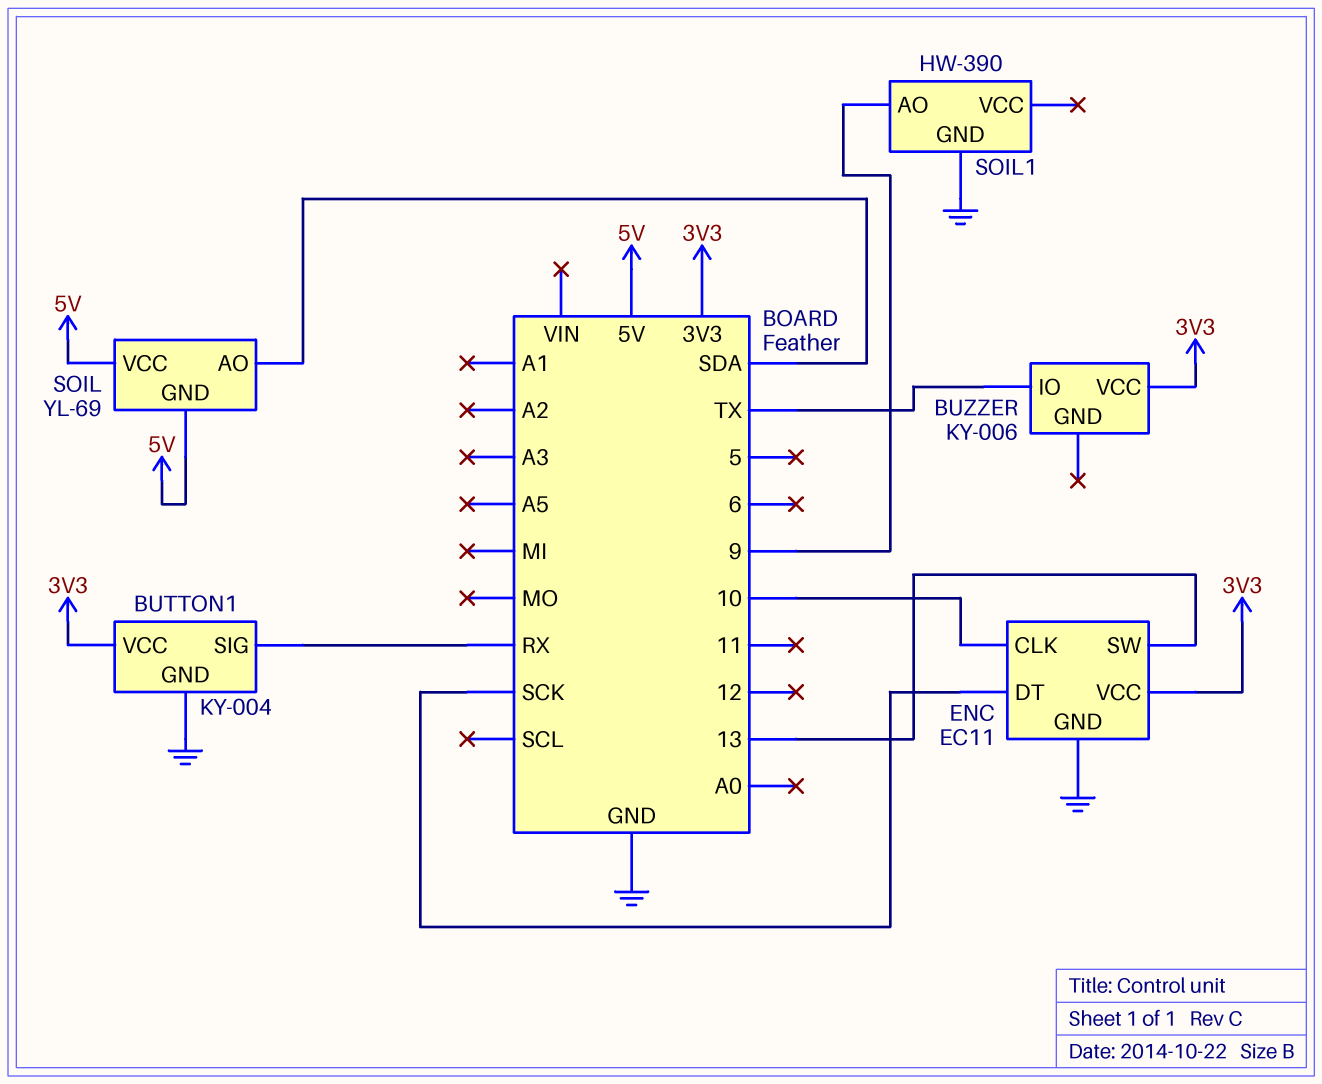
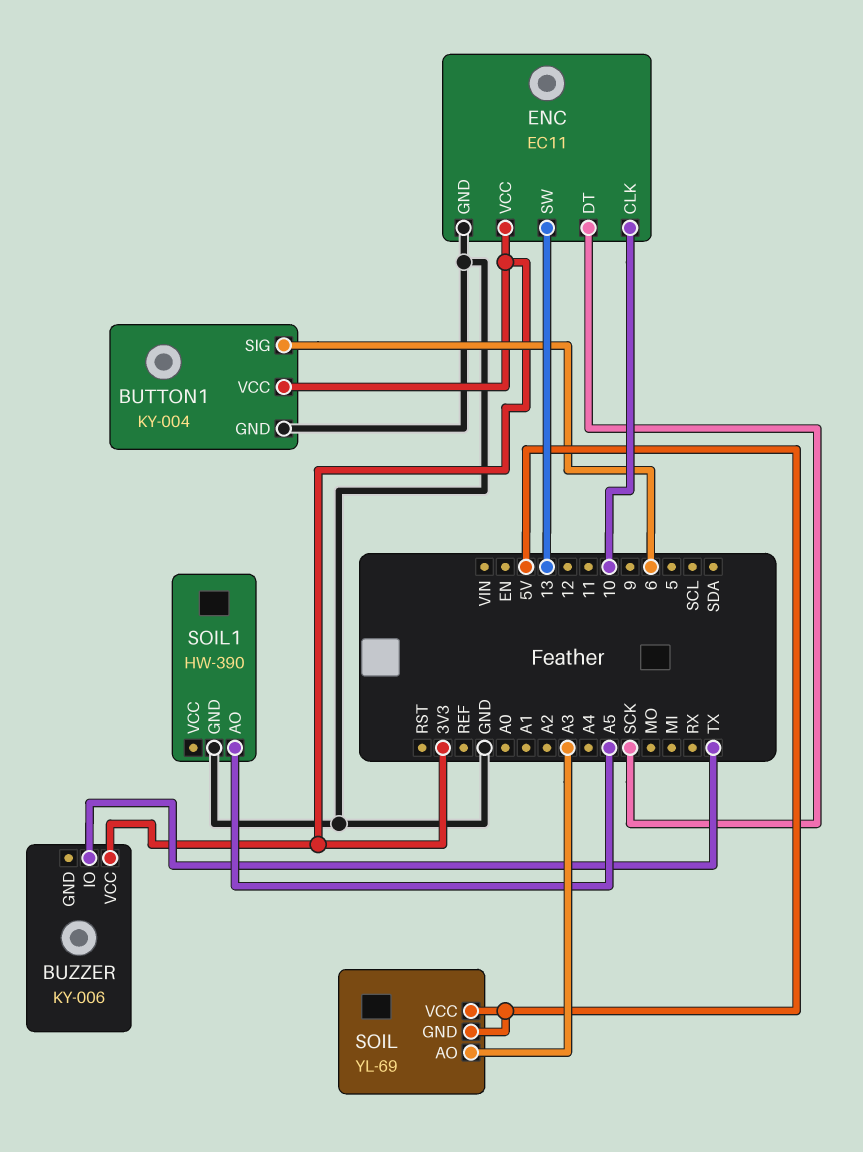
BUTTON1 pin SIG: RX -> 6
SOIL pin AO: SDA -> A3
SOIL1 pin AO: 9 -> A5

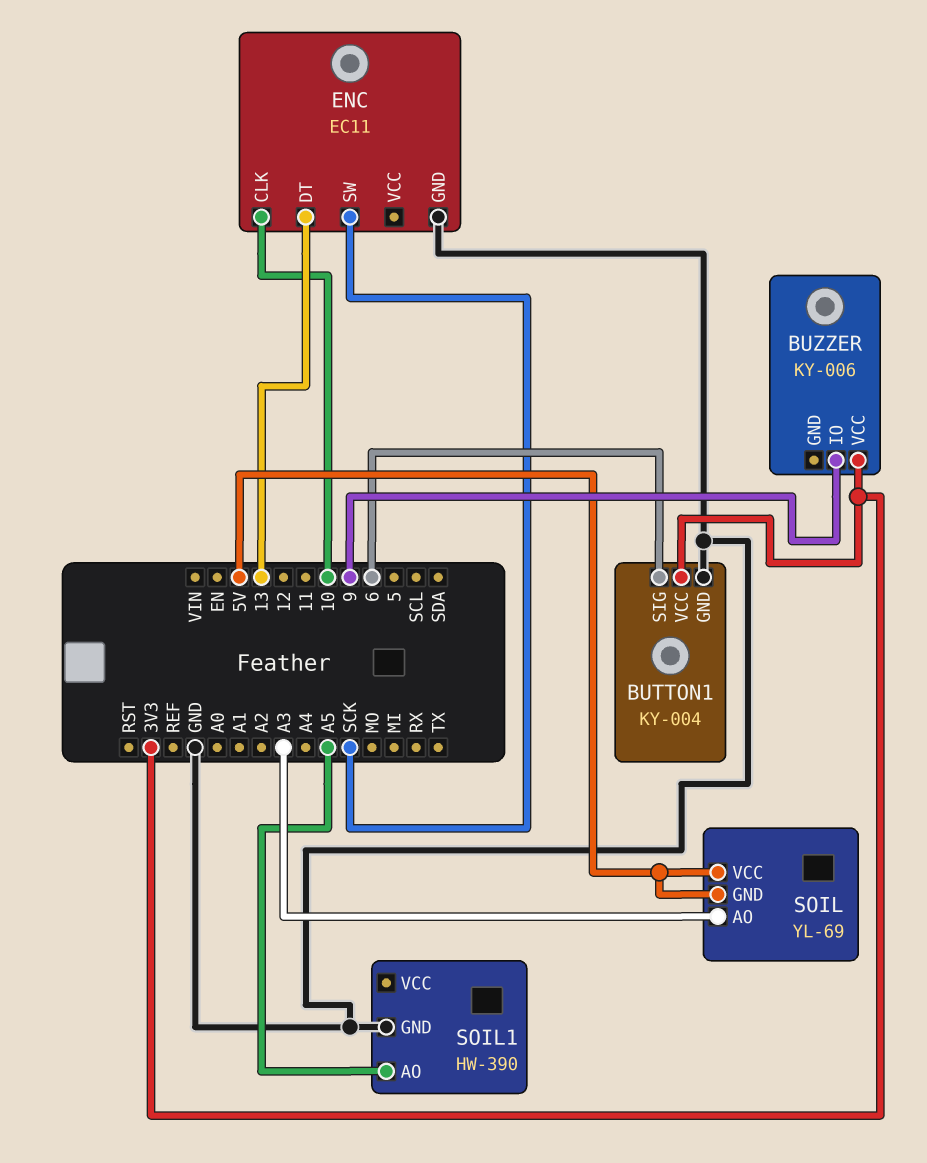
BUZZER pin IO: TX -> 9
ENC pin DT: SCK -> 13
ENC pin SW: 13 -> SCK
ENC pin VCC: 3V3 -> none

